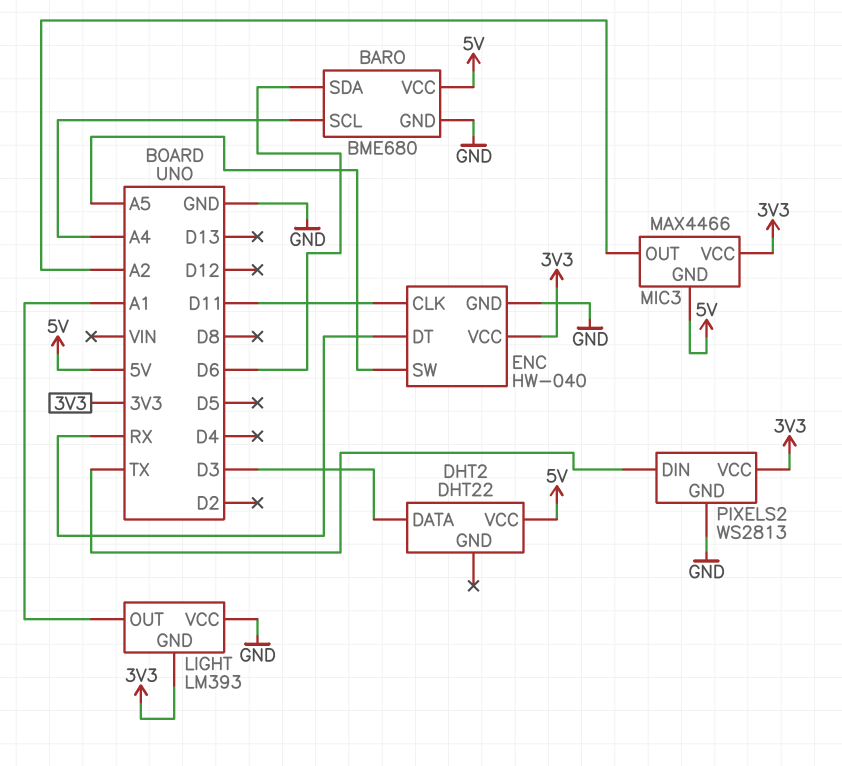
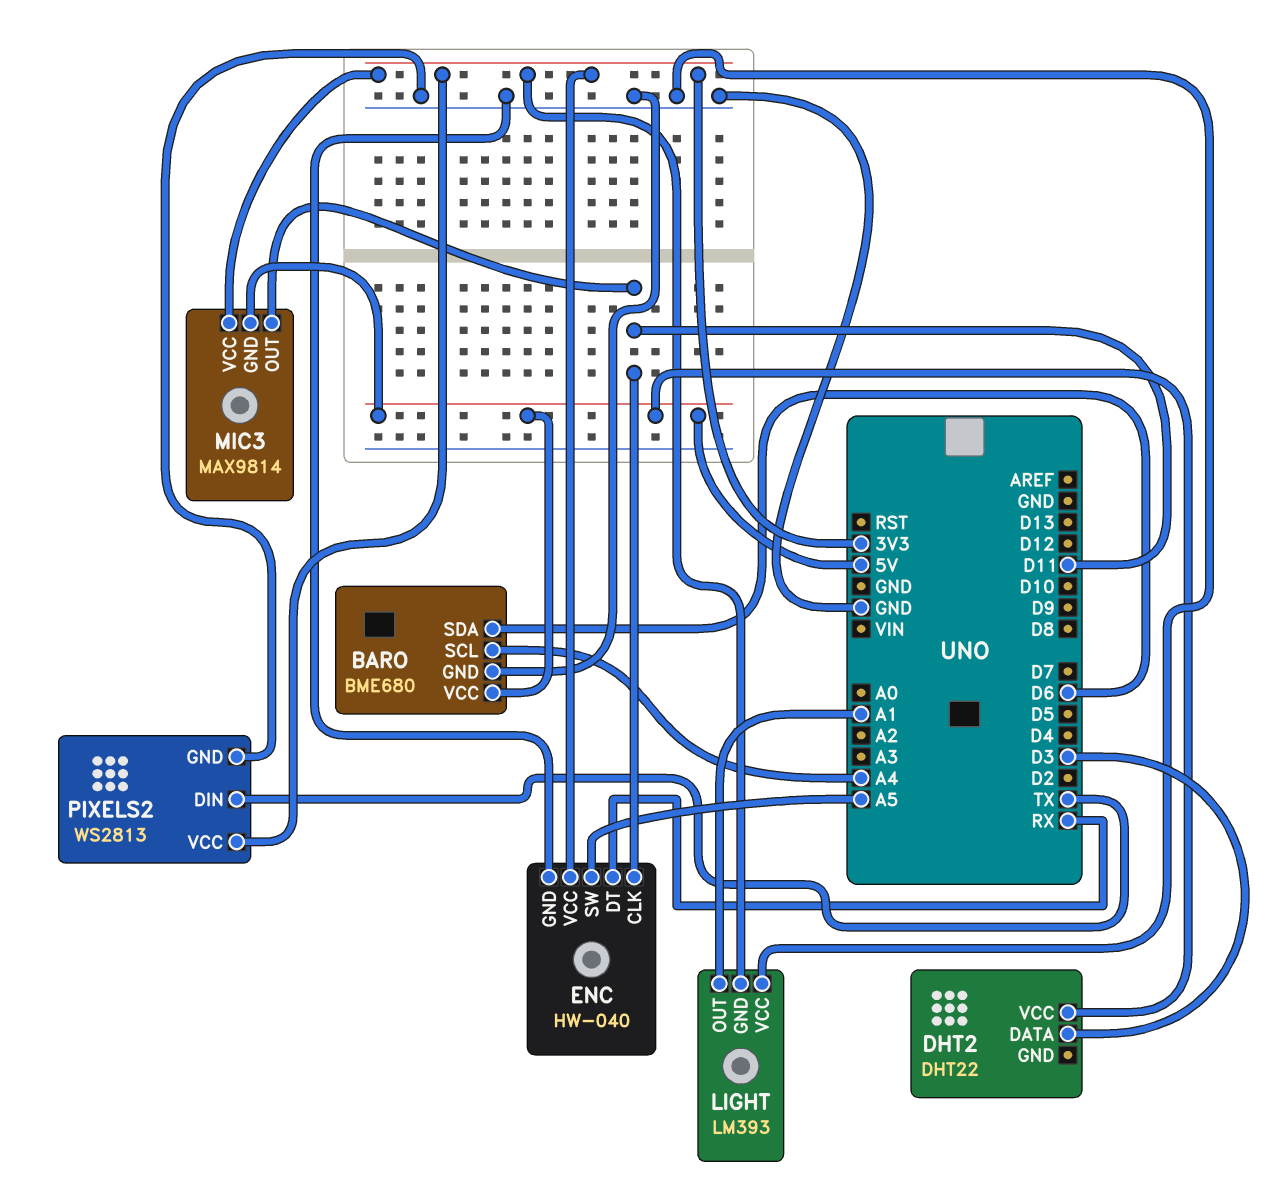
MIC3: MAX4466 -> MAX9814
MIC3 pin OUT: A2 -> D11

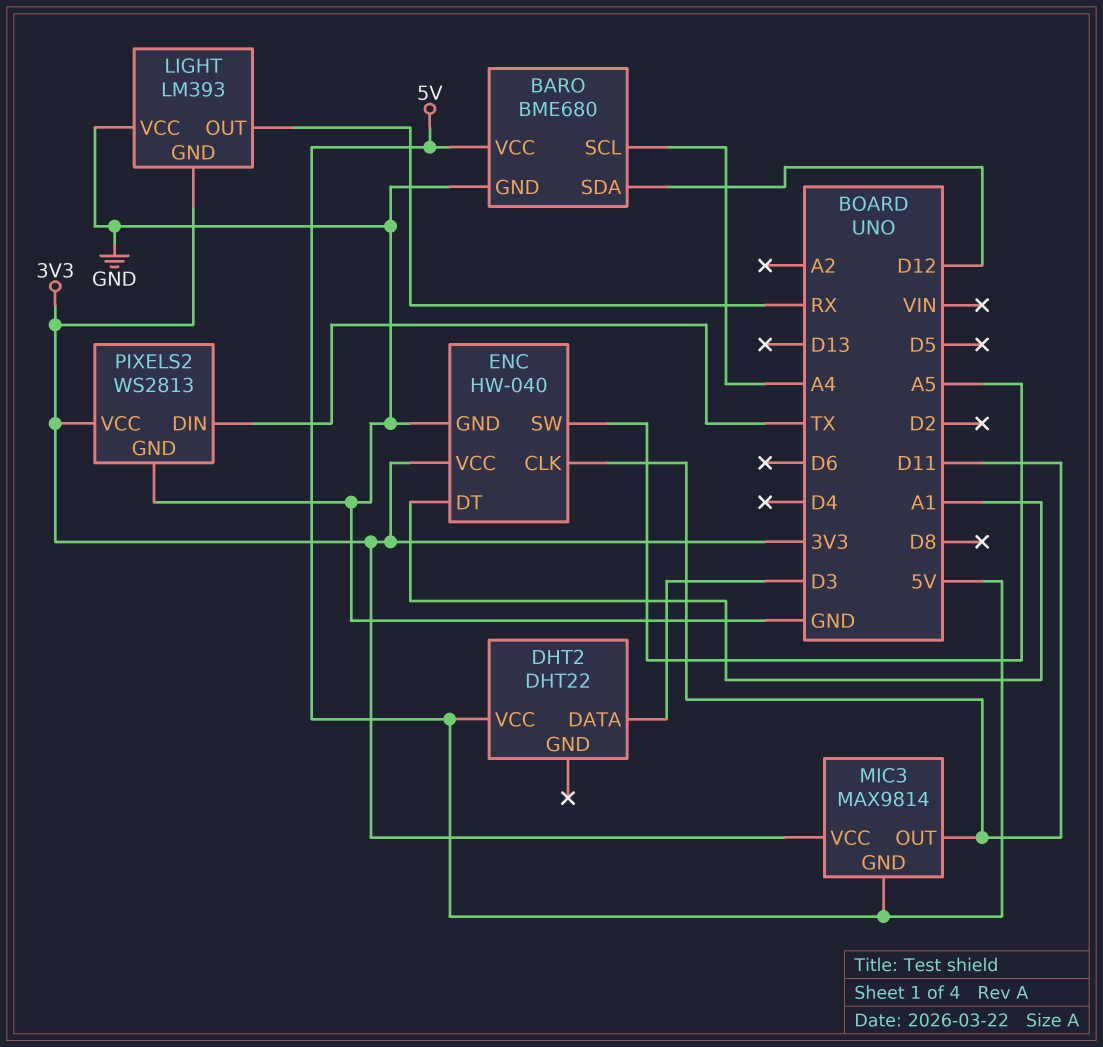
BARO pin SDA: D6 -> D12
ENC pin DT: RX -> A1
LIGHT pin OUT: A1 -> RX

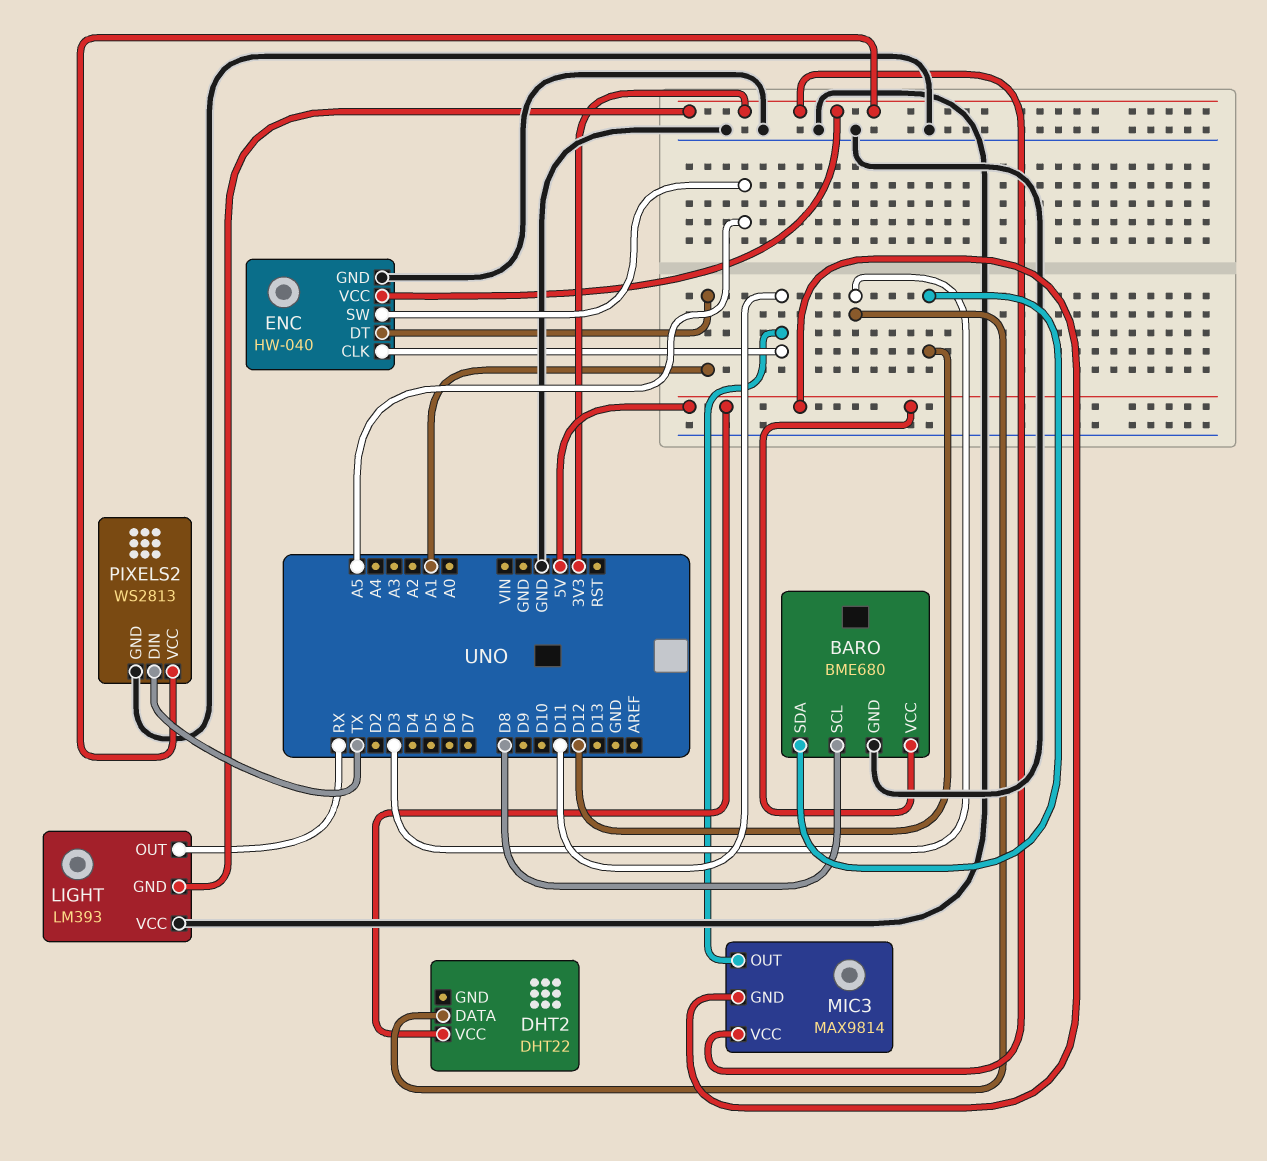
BARO pin SCL: A4 -> D8

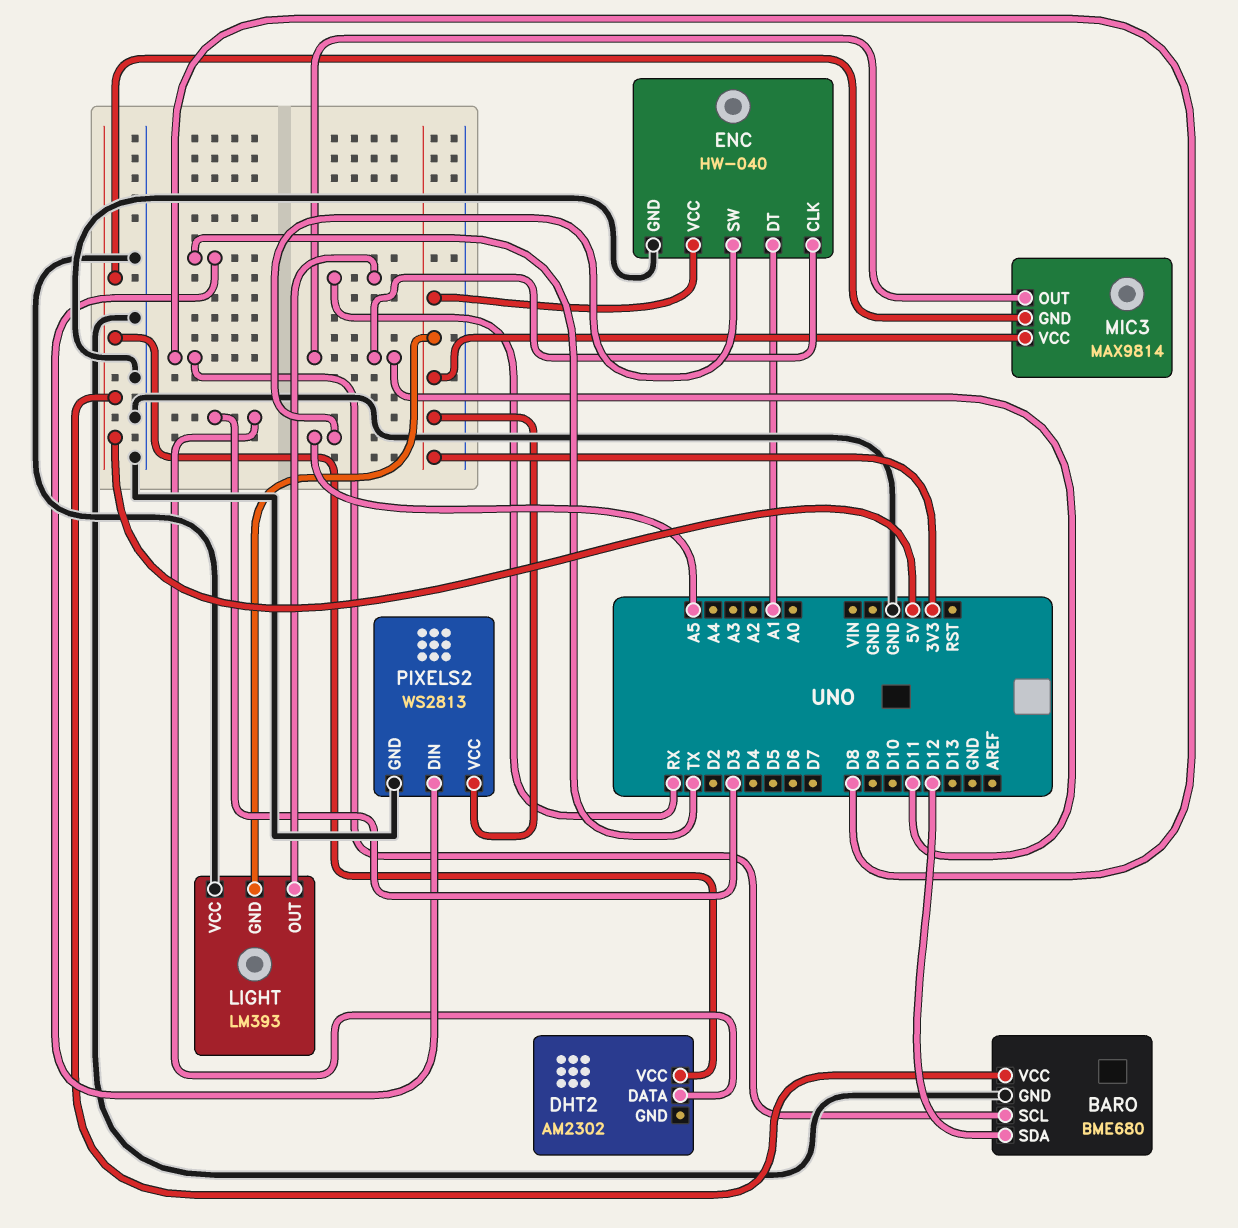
DHT2: DHT22 -> AM2302

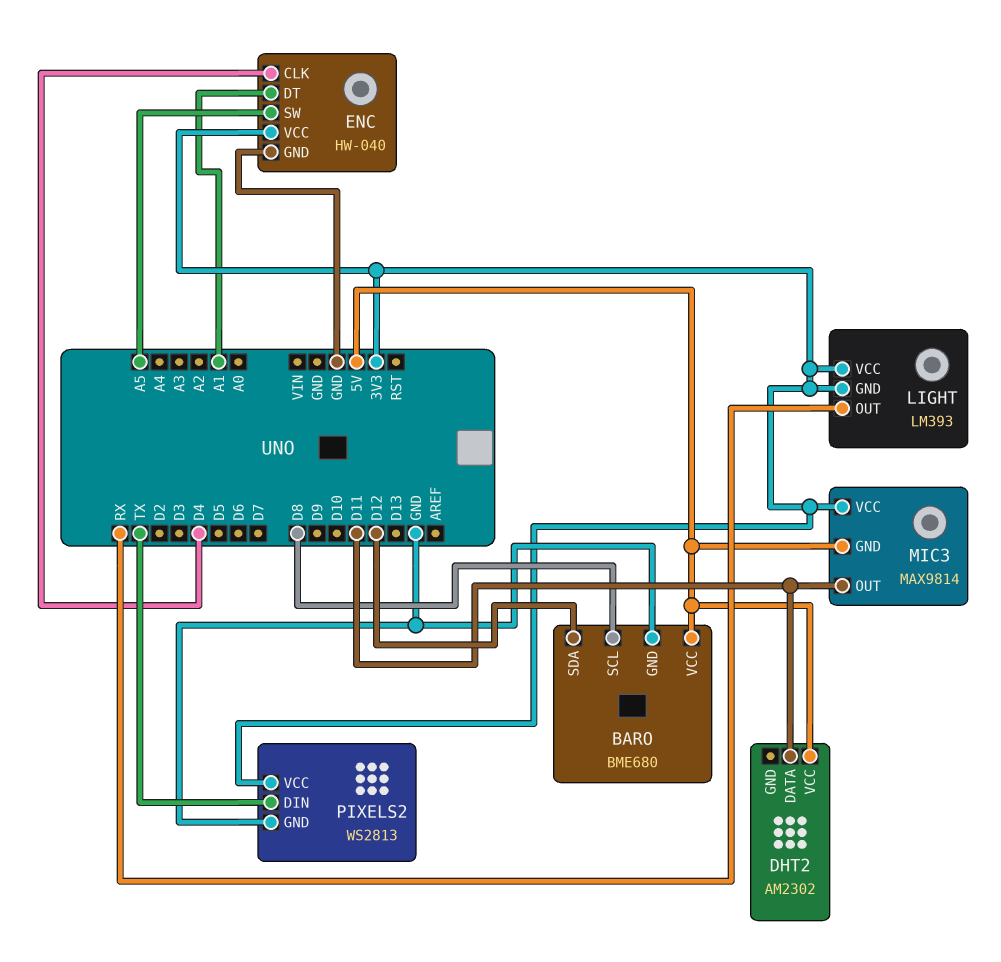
DHT2 pin DATA: D3 -> D11
ENC pin CLK: D11 -> D4
LIGHT pin VCC: GND -> 3V3

